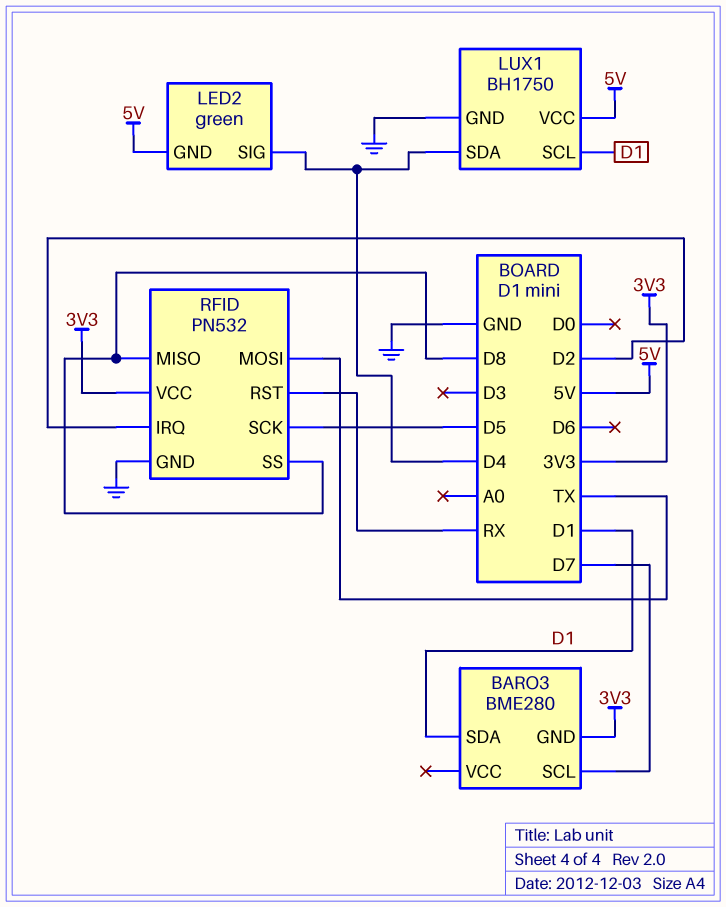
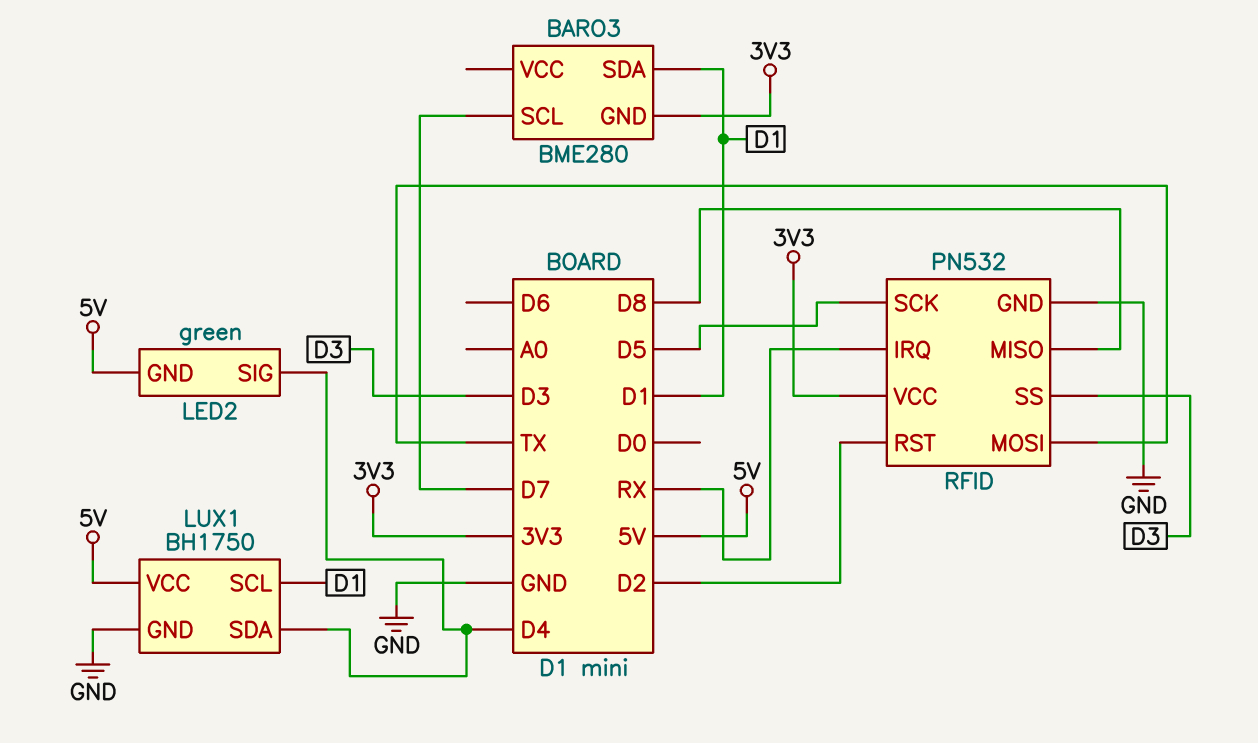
RFID pin IRQ: D2 -> RX
RFID pin RST: RX -> D2
RFID pin SS: D8 -> D3

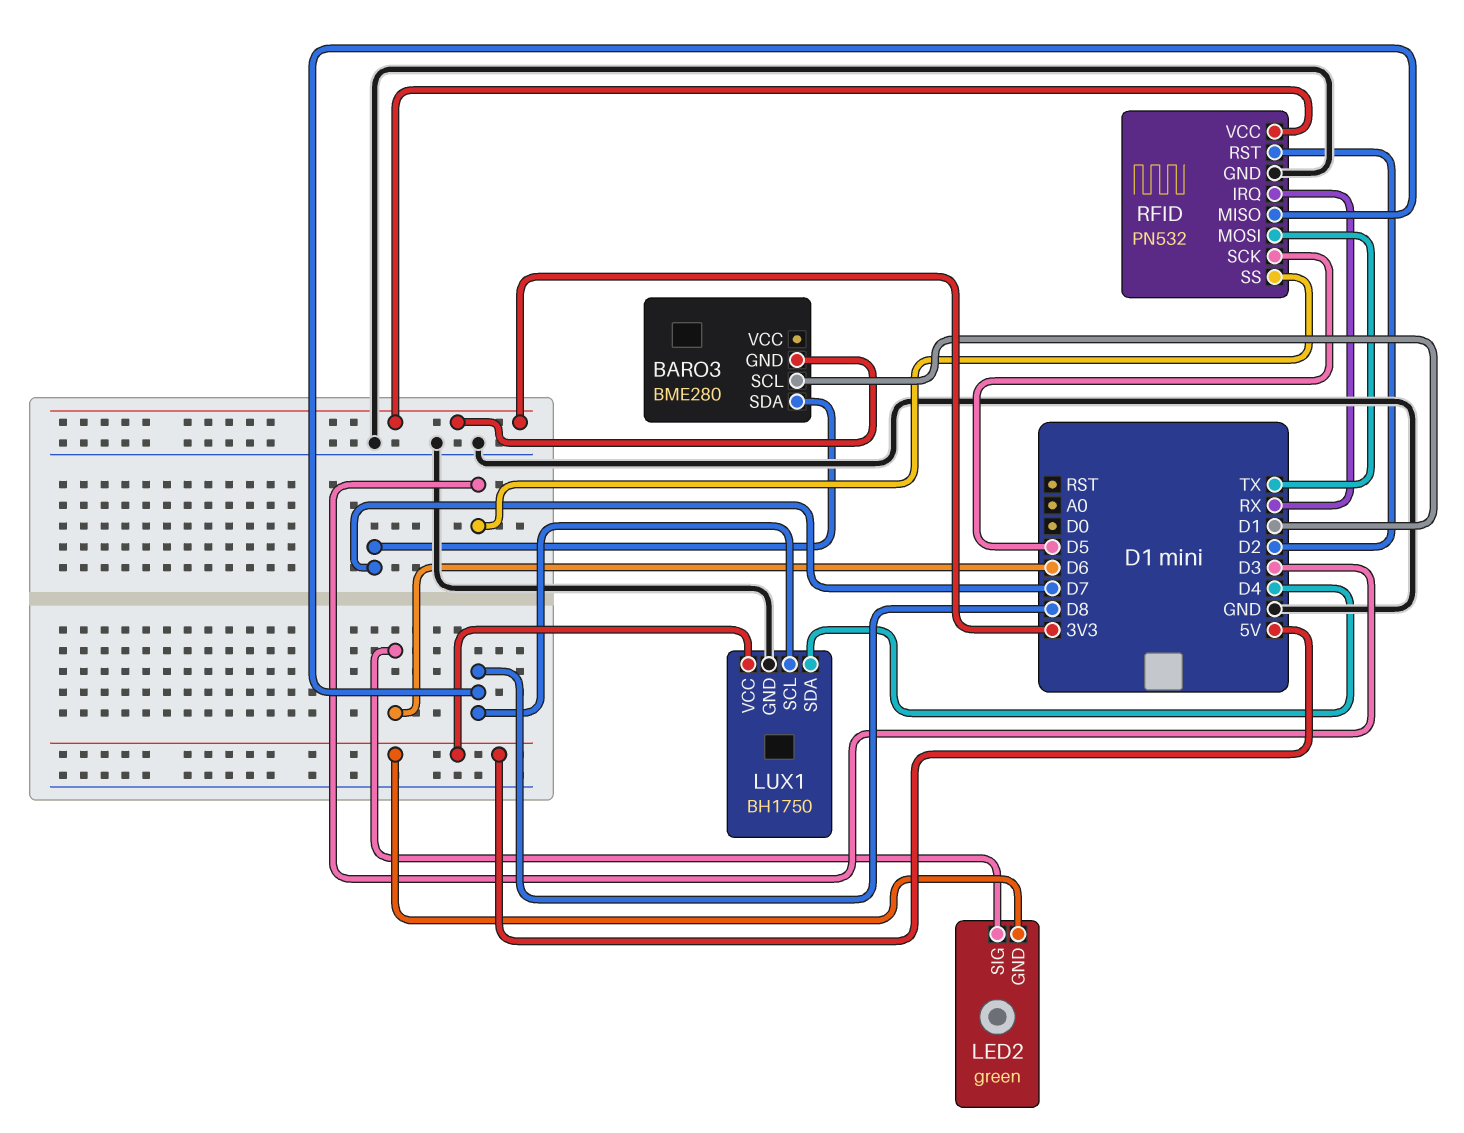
BARO3 pin SCL: D7 -> D1
BARO3 pin SDA: D1 -> D7
LED2 pin SIG: D4 -> D6
LUX1 pin SCL: D1 -> D8

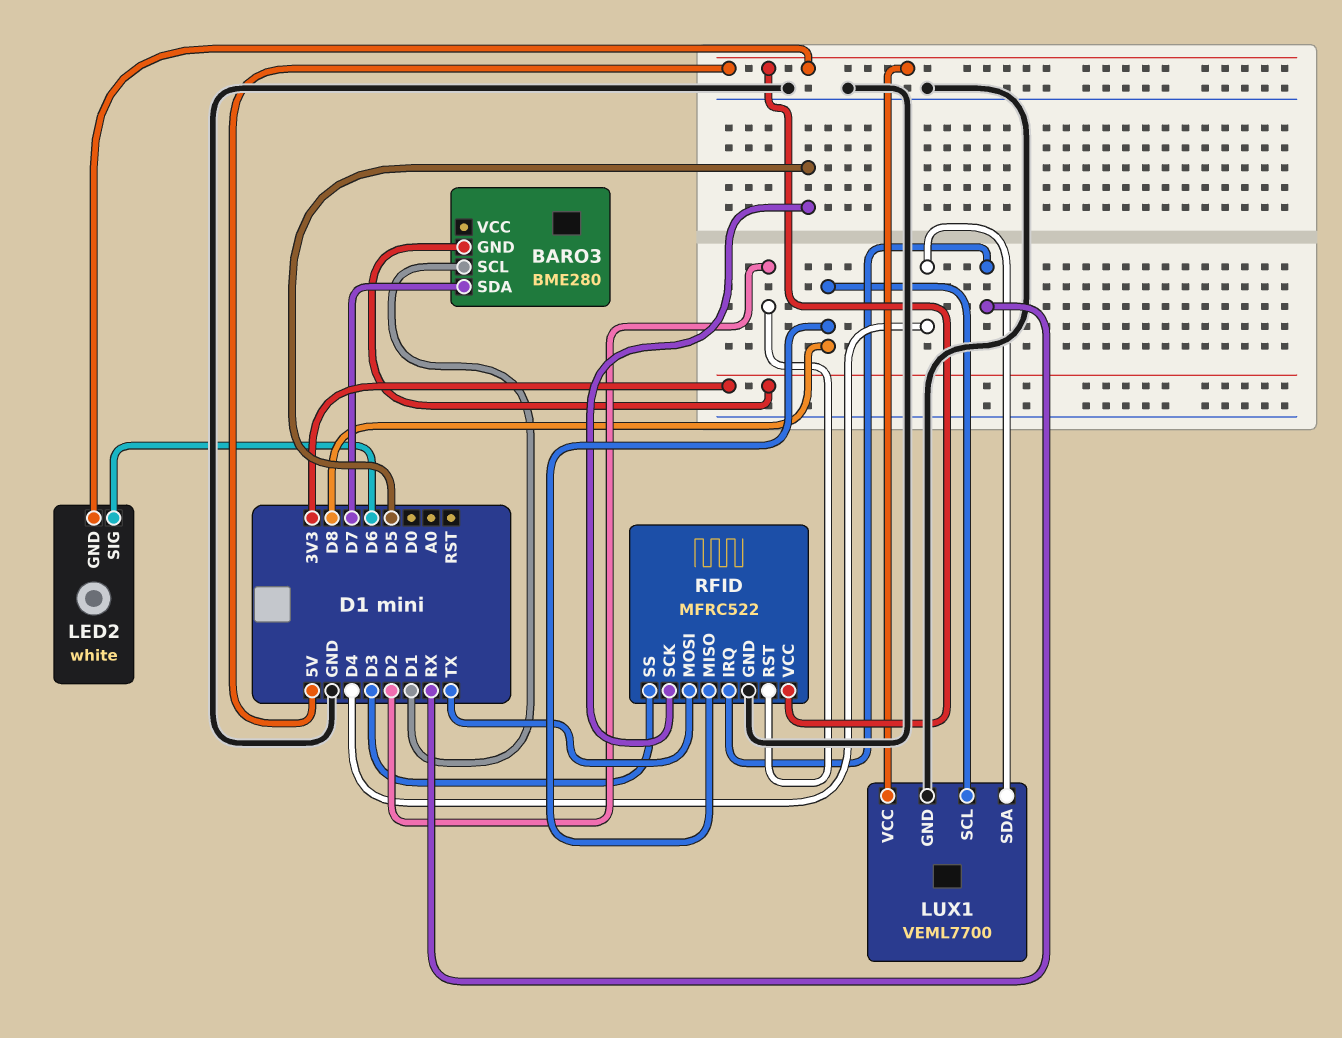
LED2: green -> white
LUX1: BH1750 -> VEML7700
RFID: PN532 -> MFRC522
RFID pin VCC: 3V3 -> 5V

